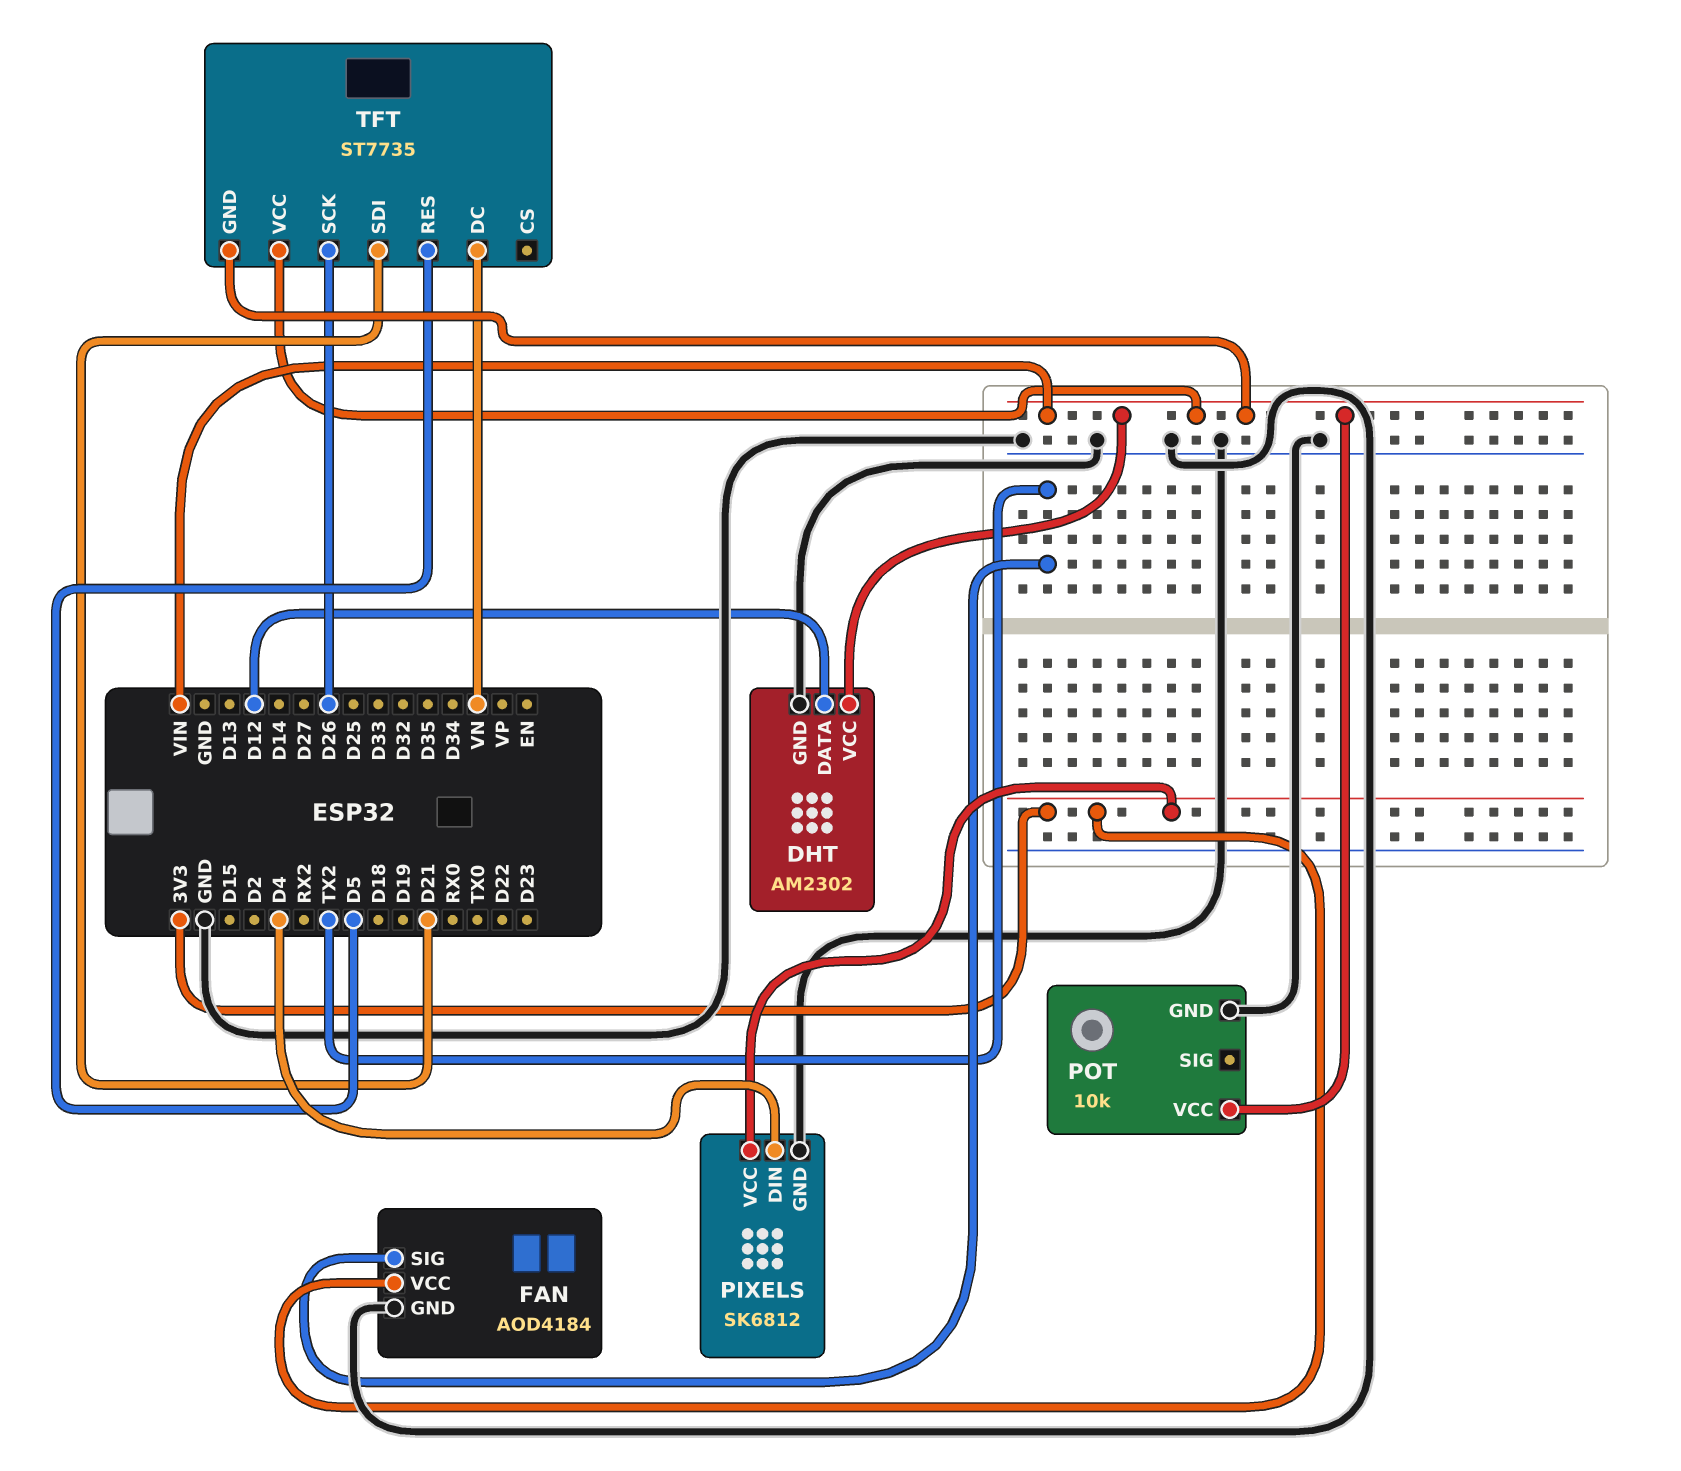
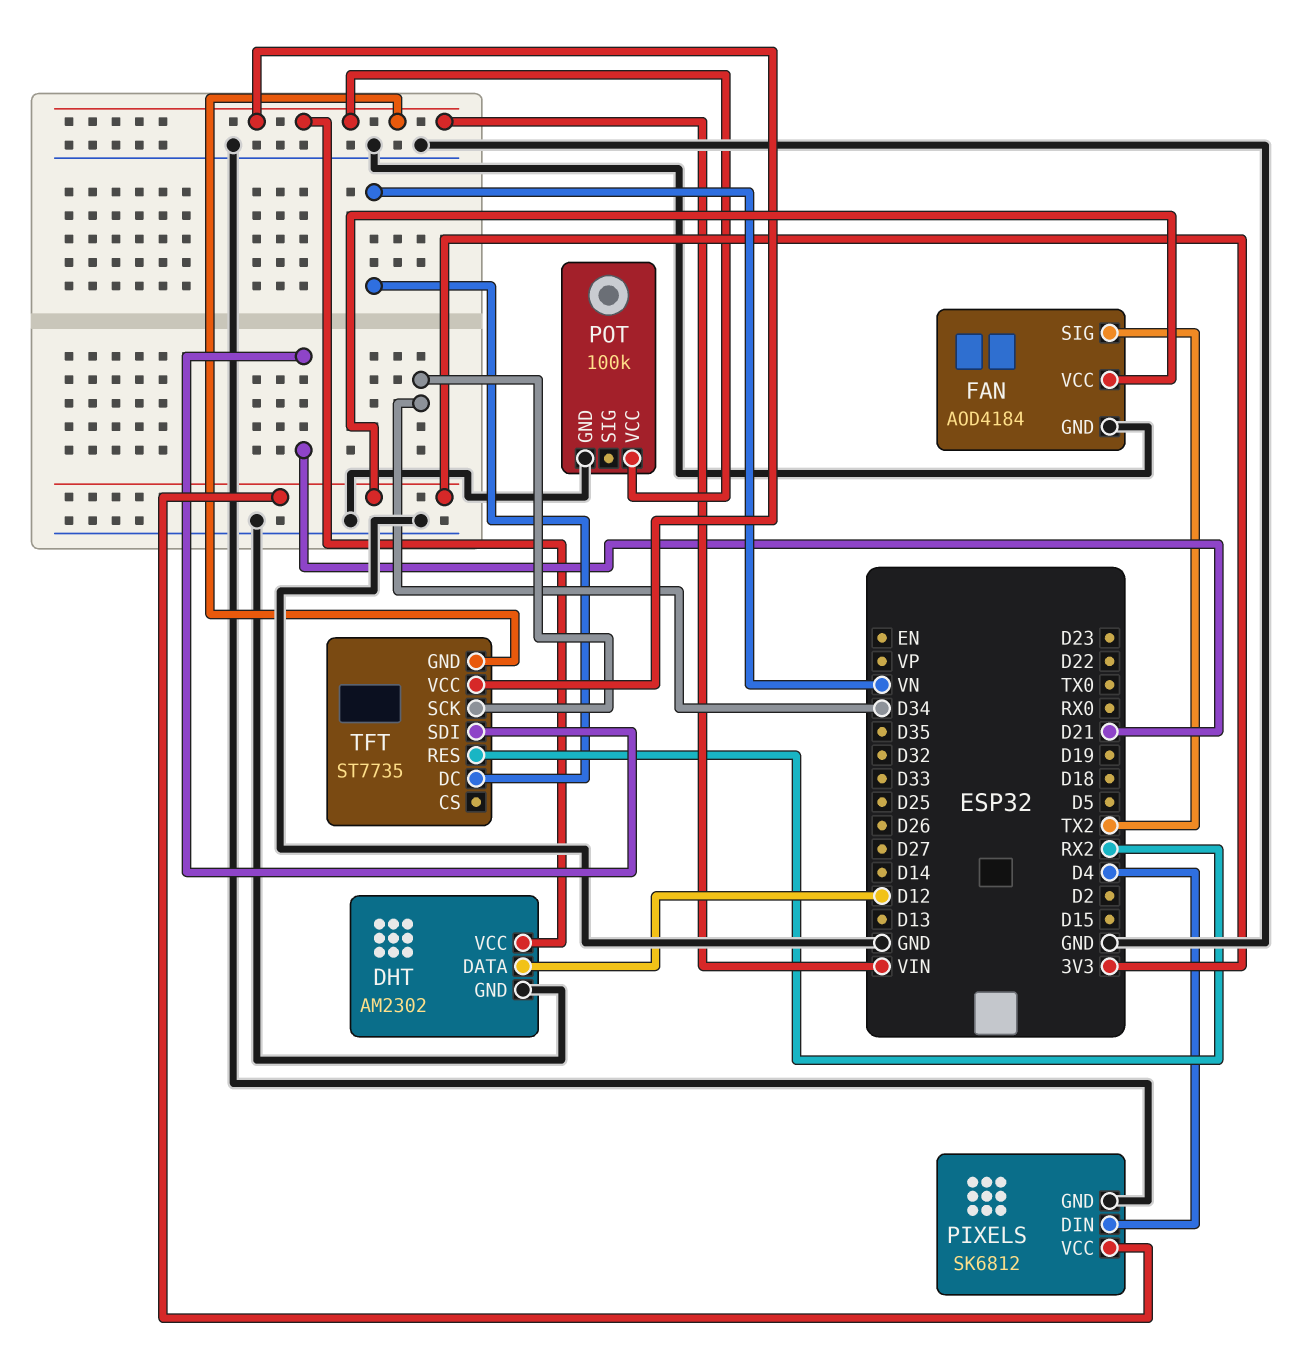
POT: 10k -> 100k
TFT pin RES: D5 -> RX2
TFT pin SCK: D26 -> D34

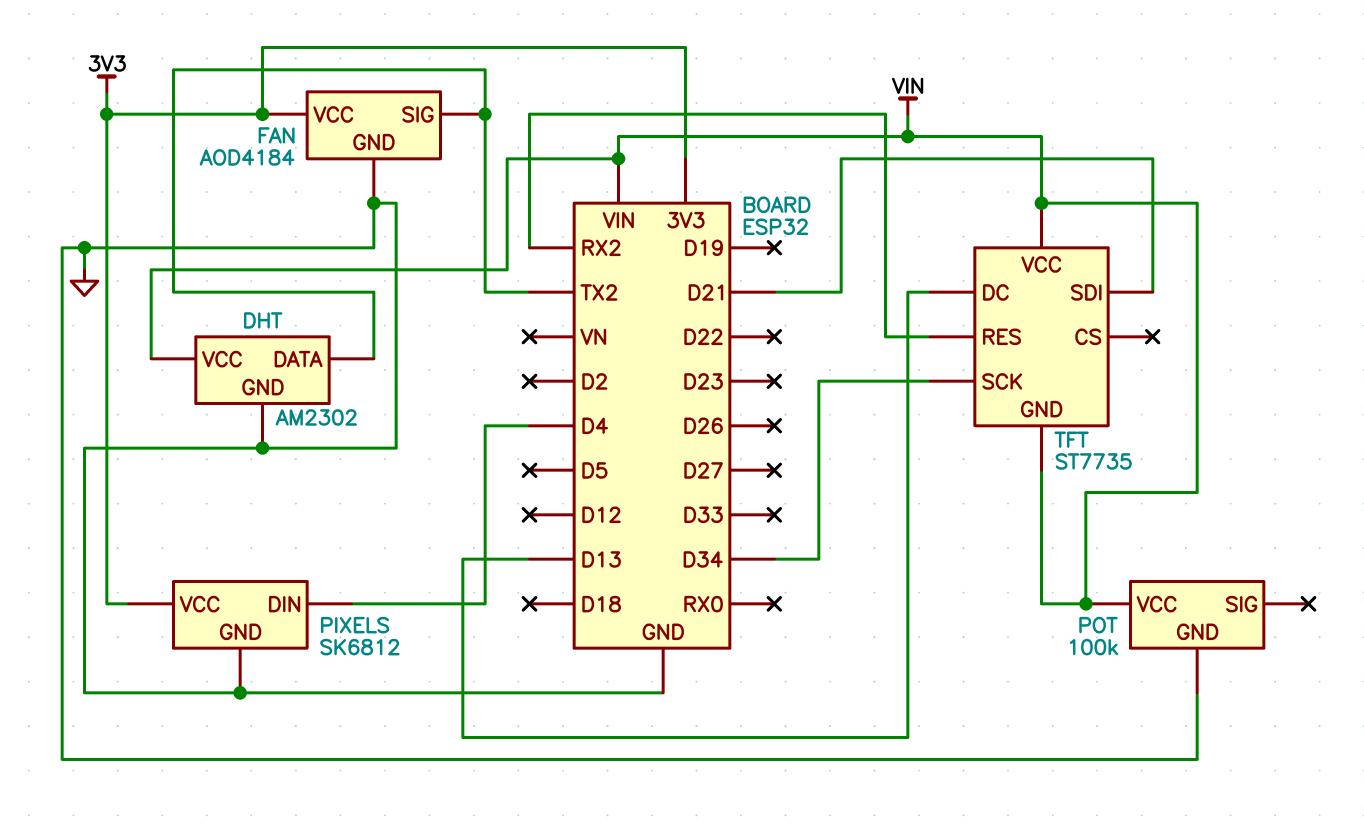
DHT pin DATA: D12 -> TX2
TFT pin DC: VN -> D13

